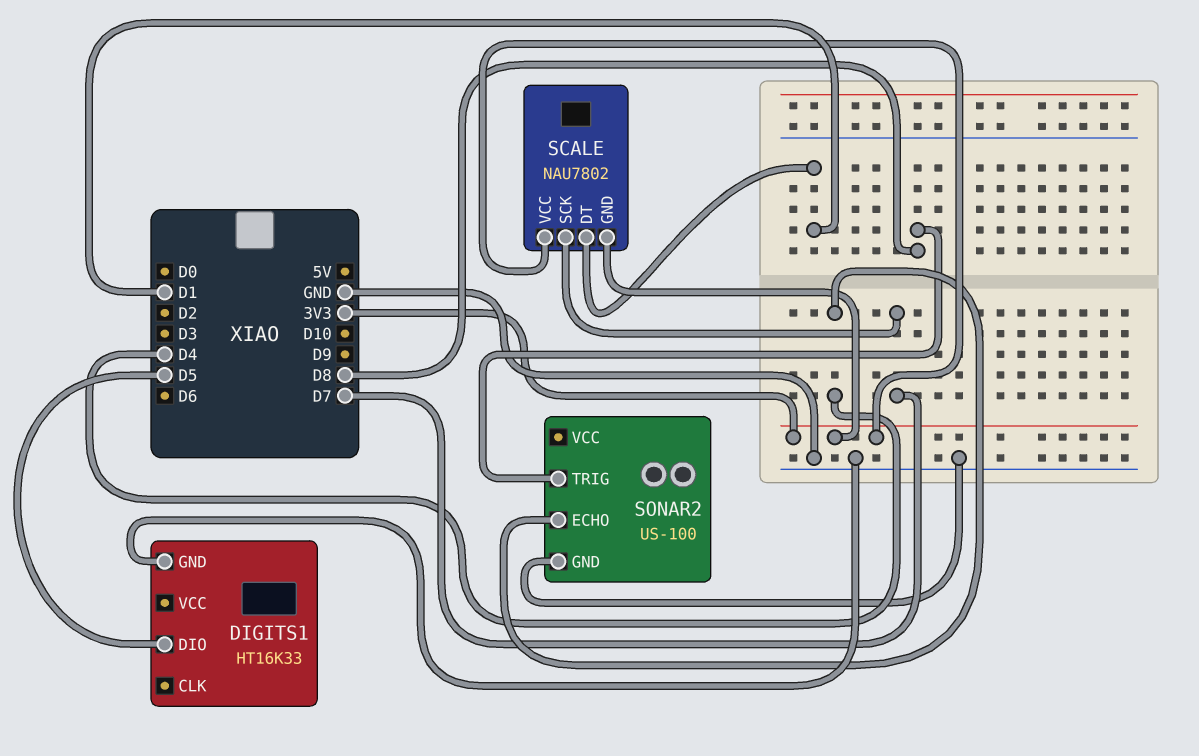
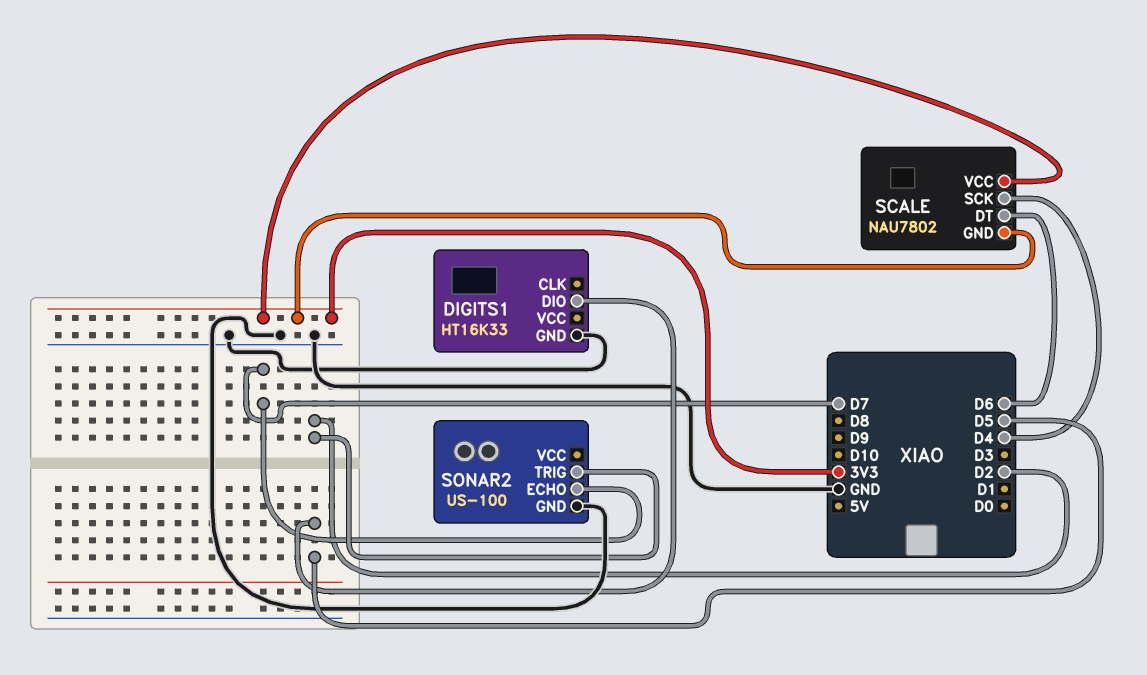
SCALE pin DT: D1 -> D6
SCALE pin SCK: D7 -> D4
SONAR2 pin ECHO: D4 -> D7
SONAR2 pin TRIG: D8 -> D2

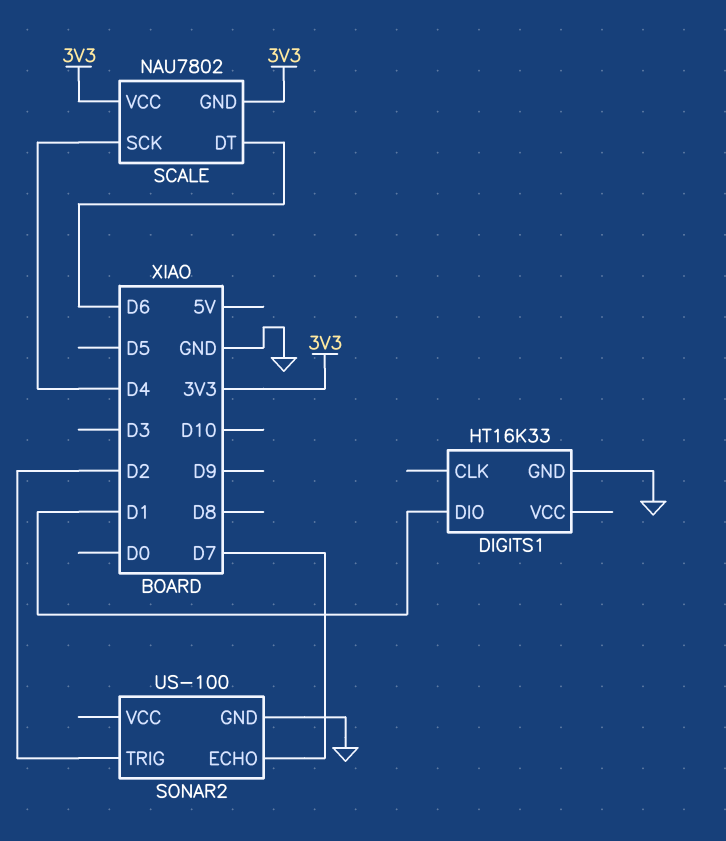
DIGITS1 pin DIO: D5 -> D1

